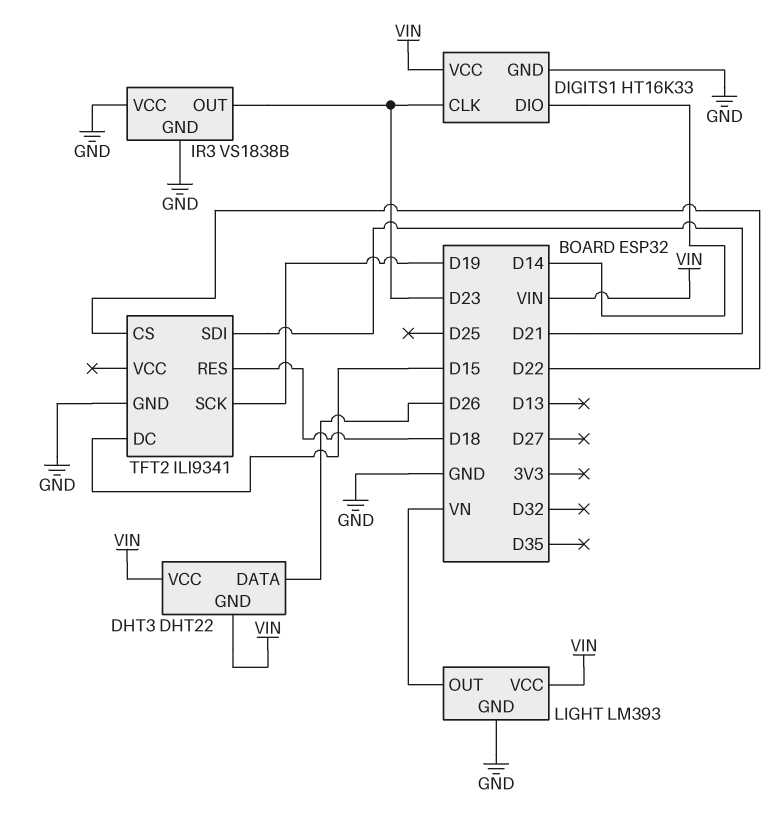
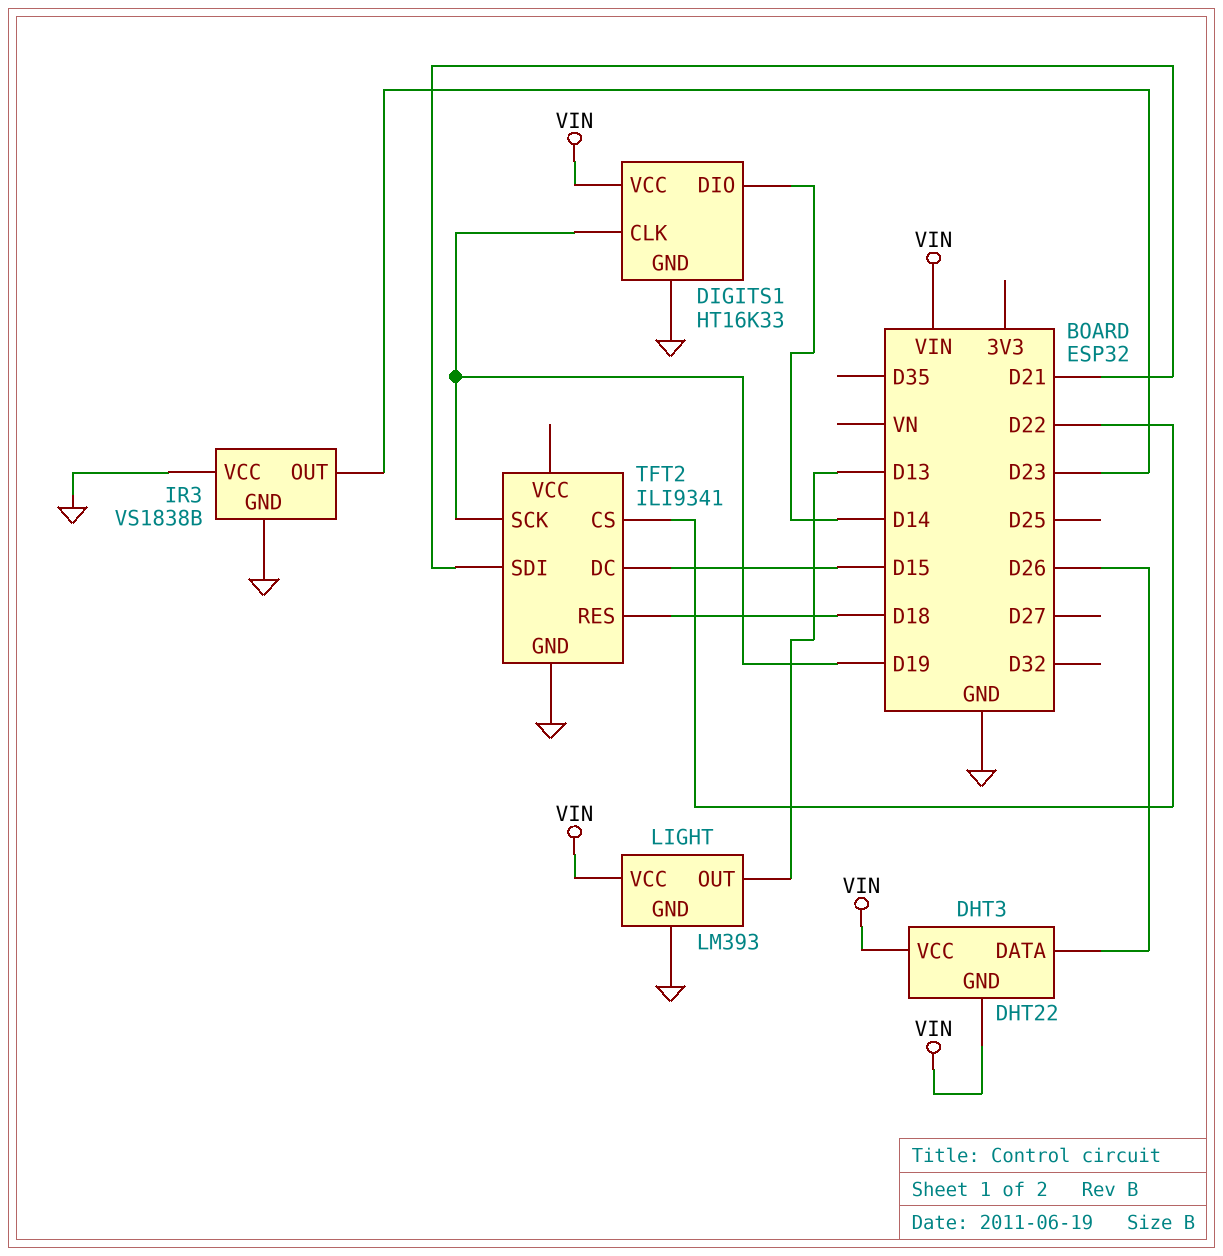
DIGITS1 pin CLK: D23 -> D19
LIGHT pin OUT: VN -> D13

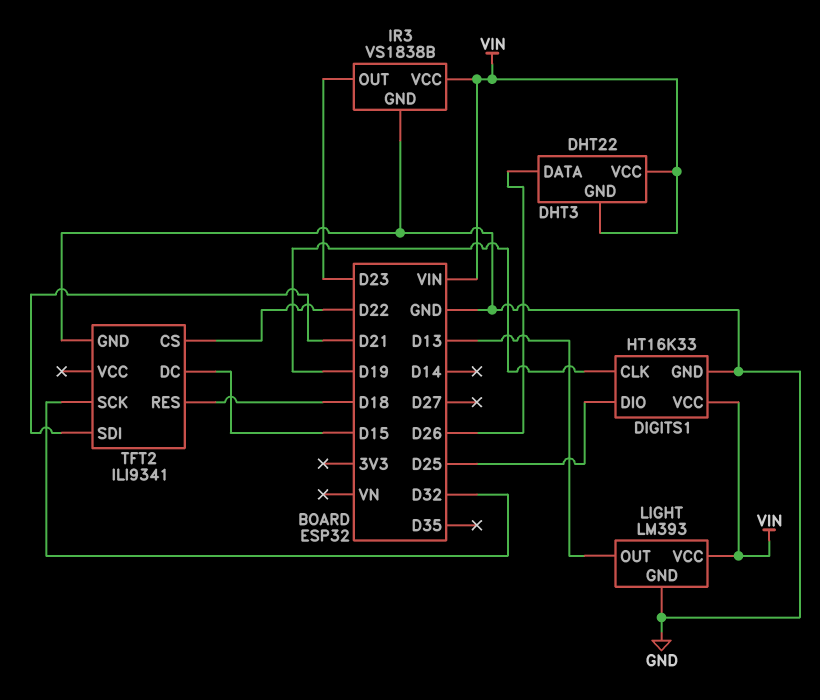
DIGITS1 pin DIO: D14 -> D25
IR3 pin VCC: GND -> VIN
TFT2 pin SCK: D19 -> D32

